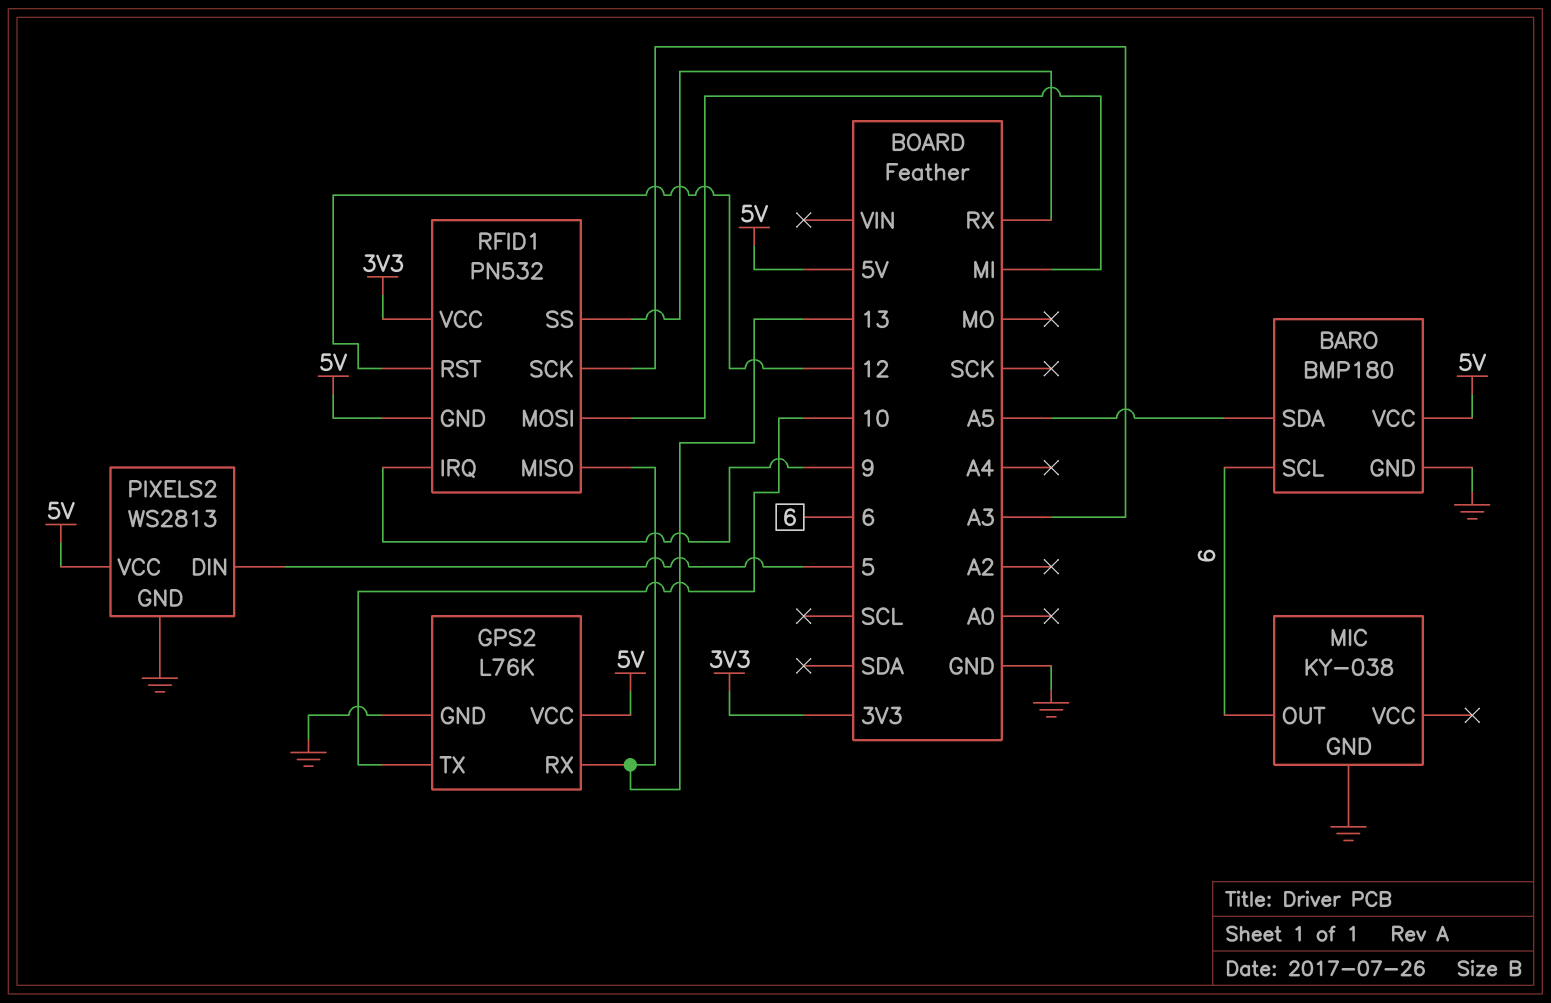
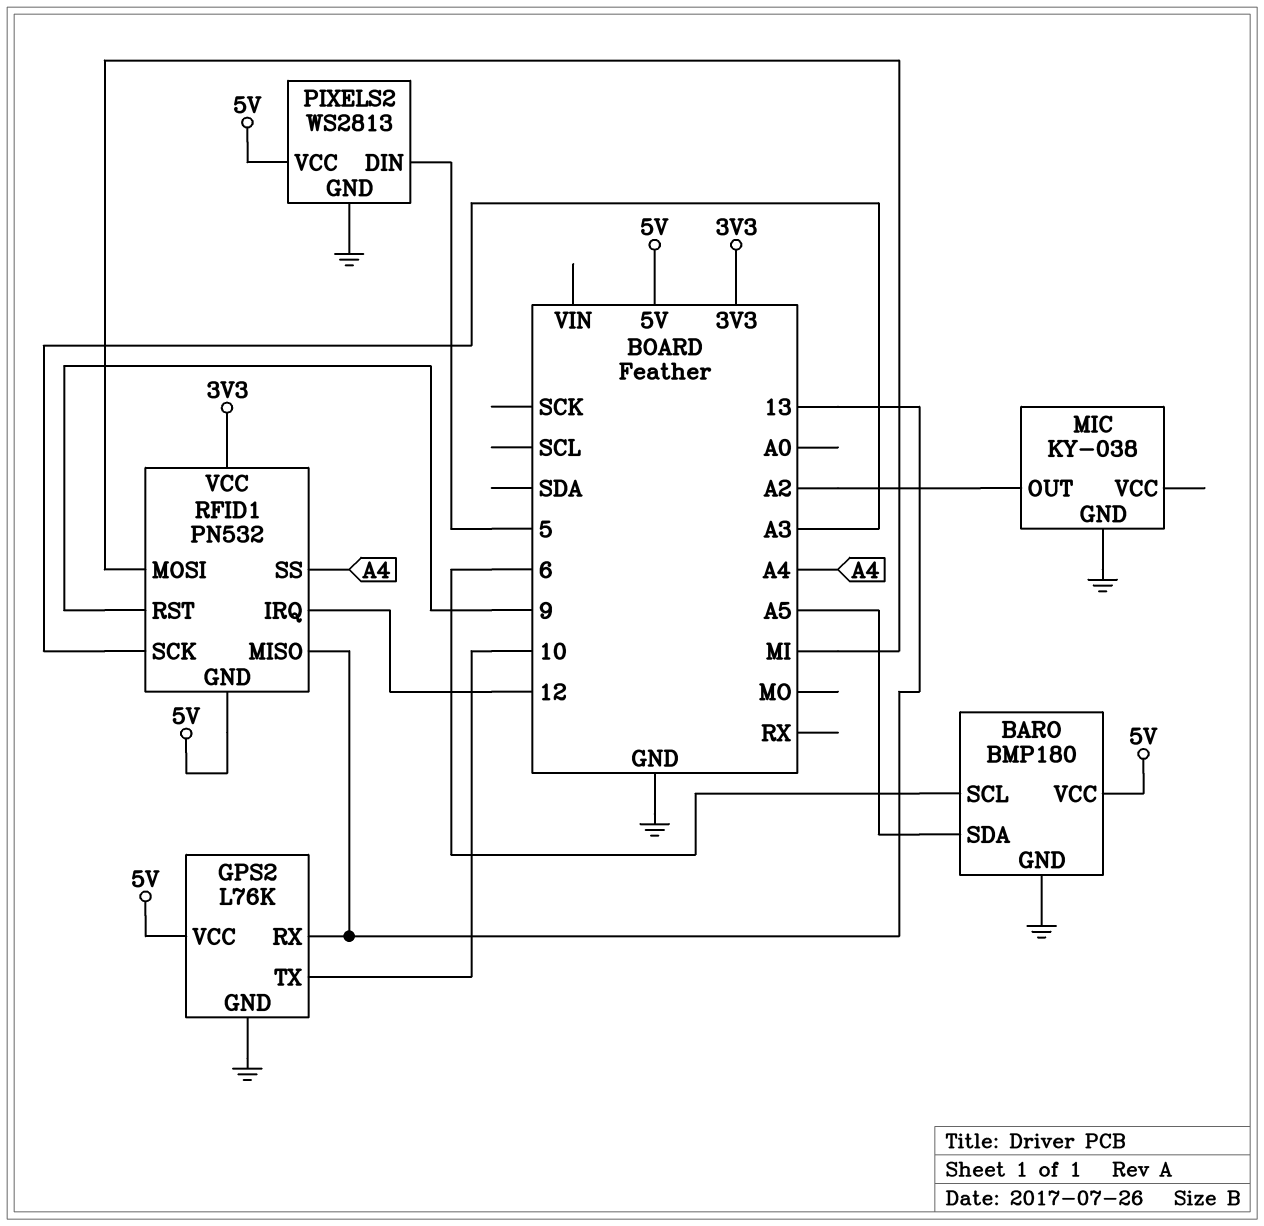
MIC pin OUT: 6 -> A2
RFID1 pin IRQ: 9 -> 12
RFID1 pin RST: 12 -> 9
RFID1 pin SS: RX -> A4

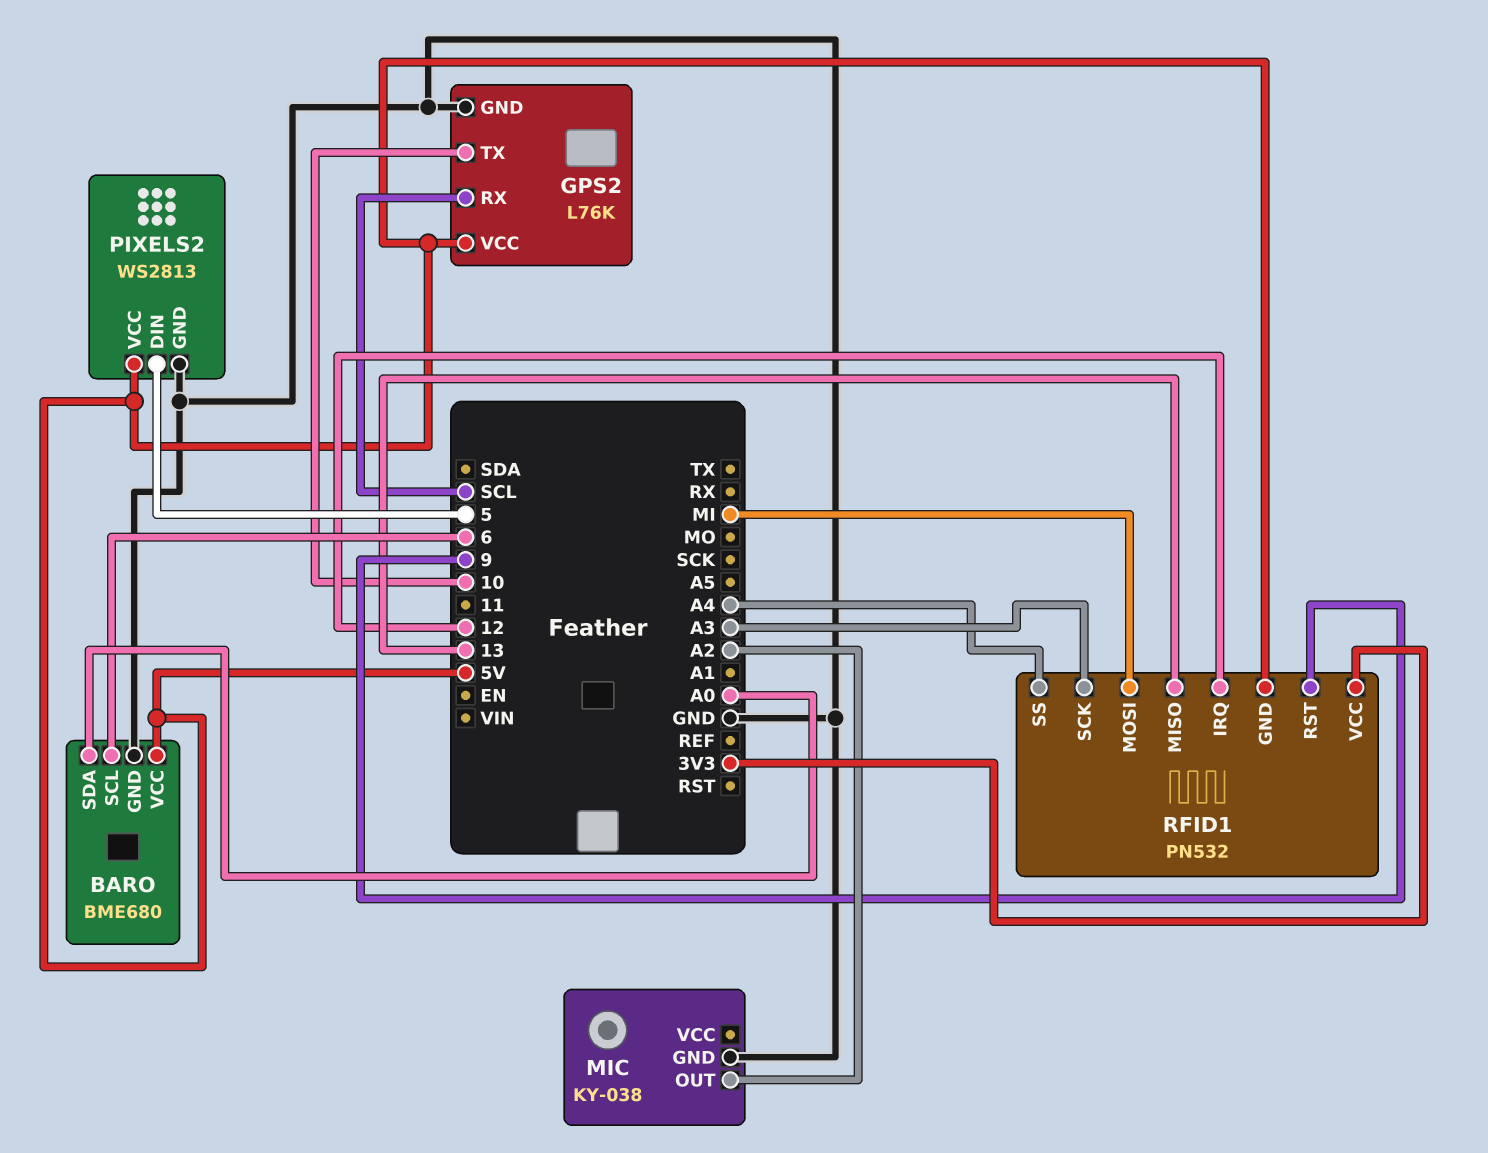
BARO: BMP180 -> BME680
BARO pin SDA: A5 -> A0
GPS2 pin RX: 13 -> SCL

